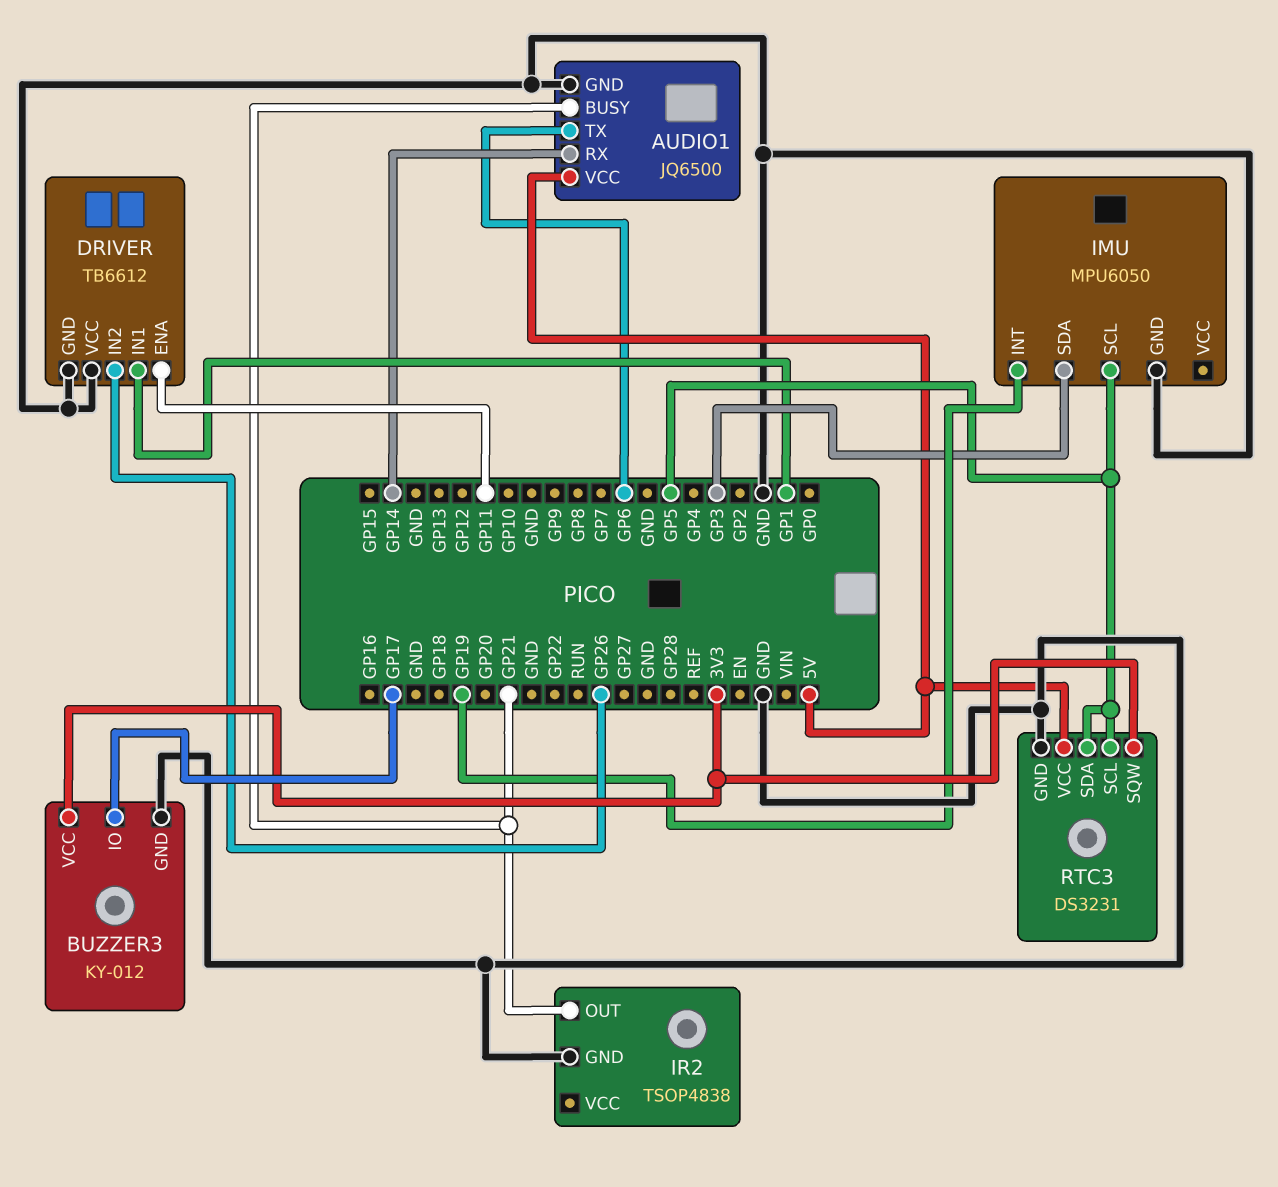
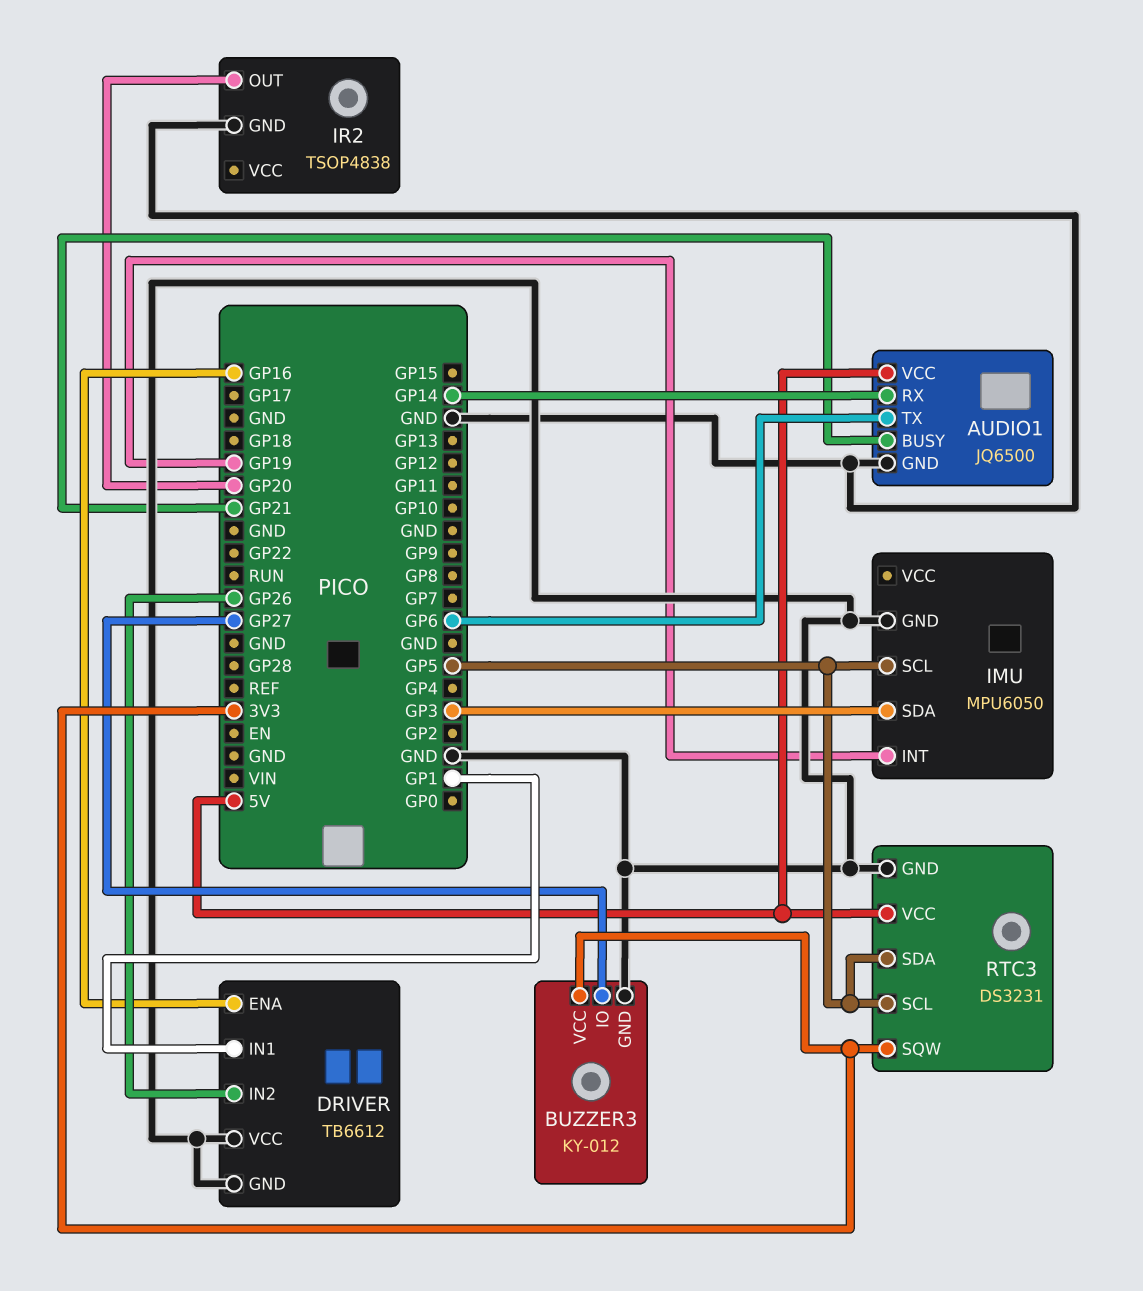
BUZZER3 pin IO: GP17 -> GP27
DRIVER pin ENA: GP11 -> GP16
IR2 pin OUT: GP21 -> GP20

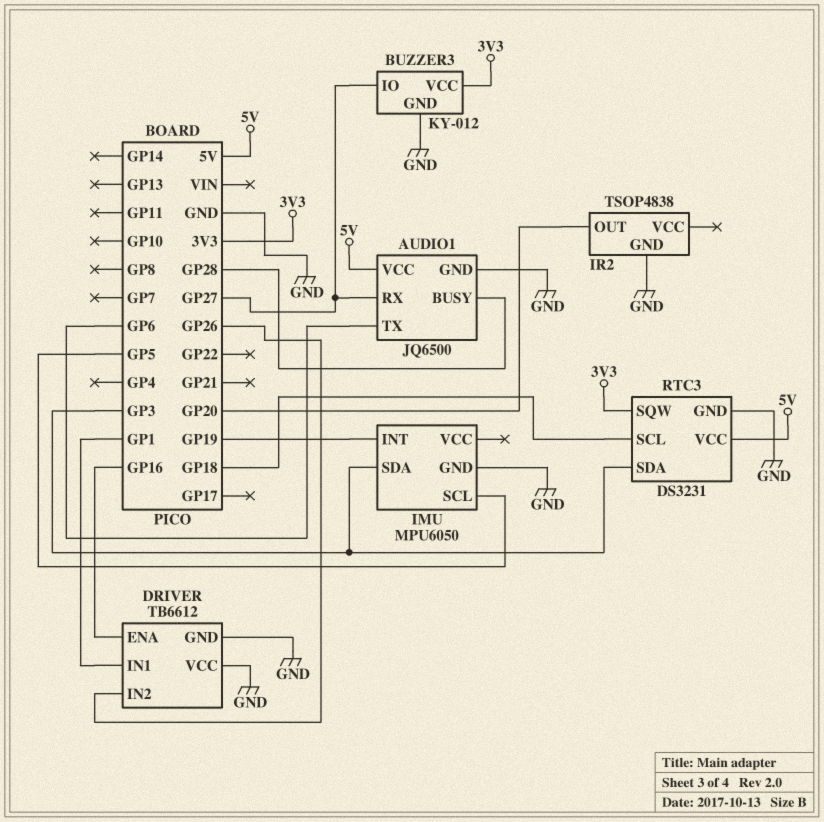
AUDIO1 pin BUSY: GP21 -> GP28
AUDIO1 pin RX: GP14 -> GP27
RTC3 pin SCL: GP5 -> GP18
RTC3 pin SDA: GP5 -> GP3

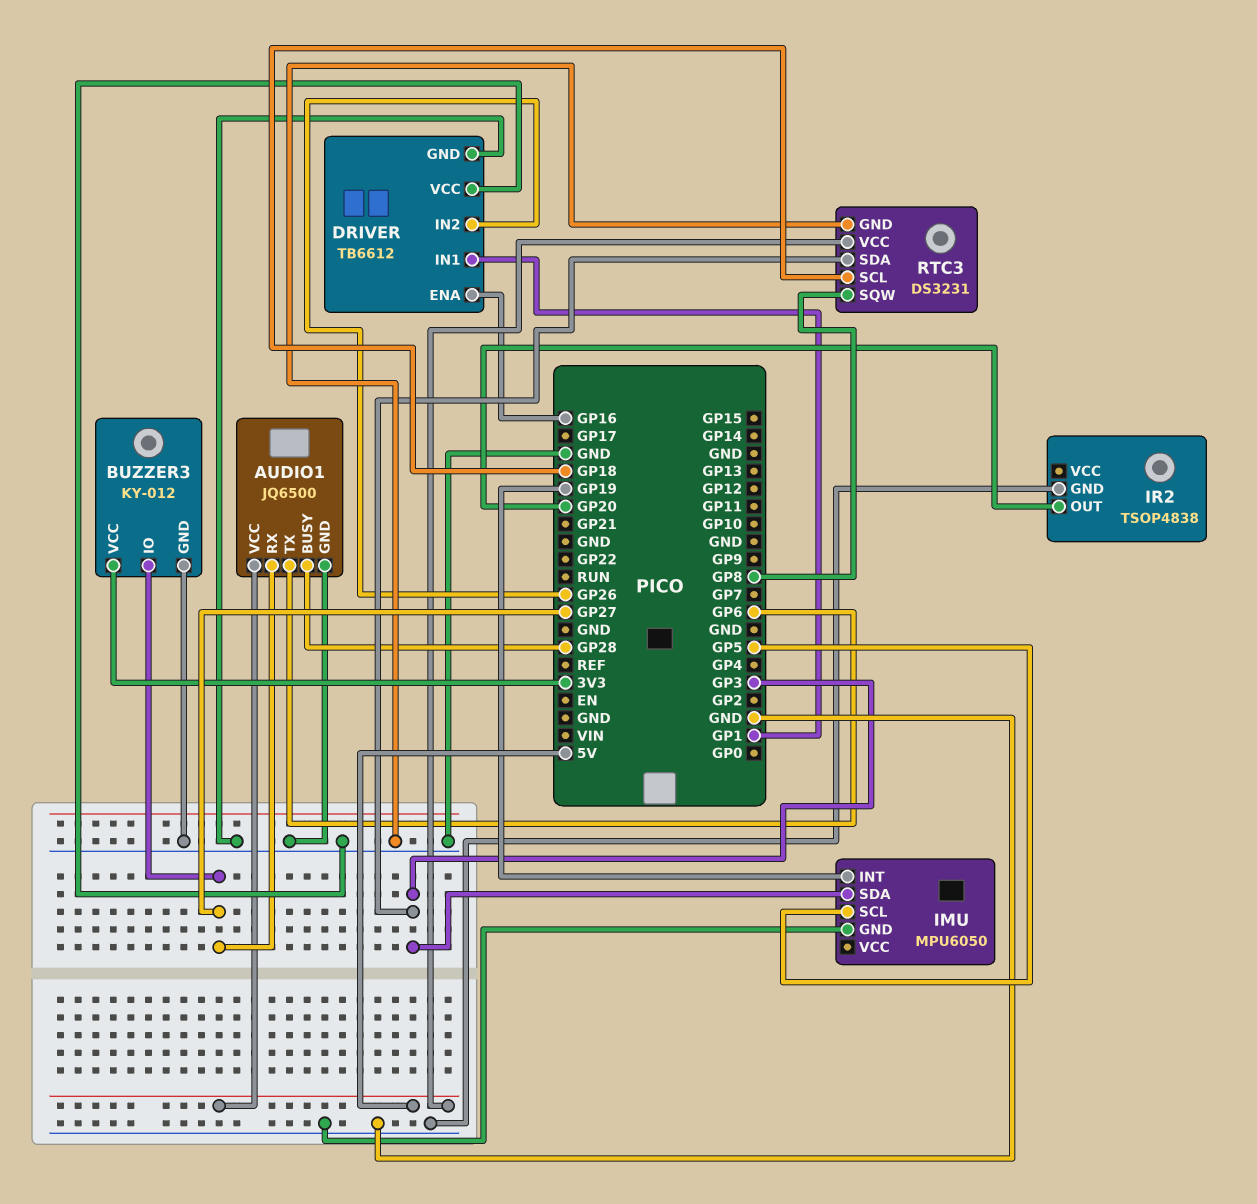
RTC3 pin SQW: 3V3 -> GP8

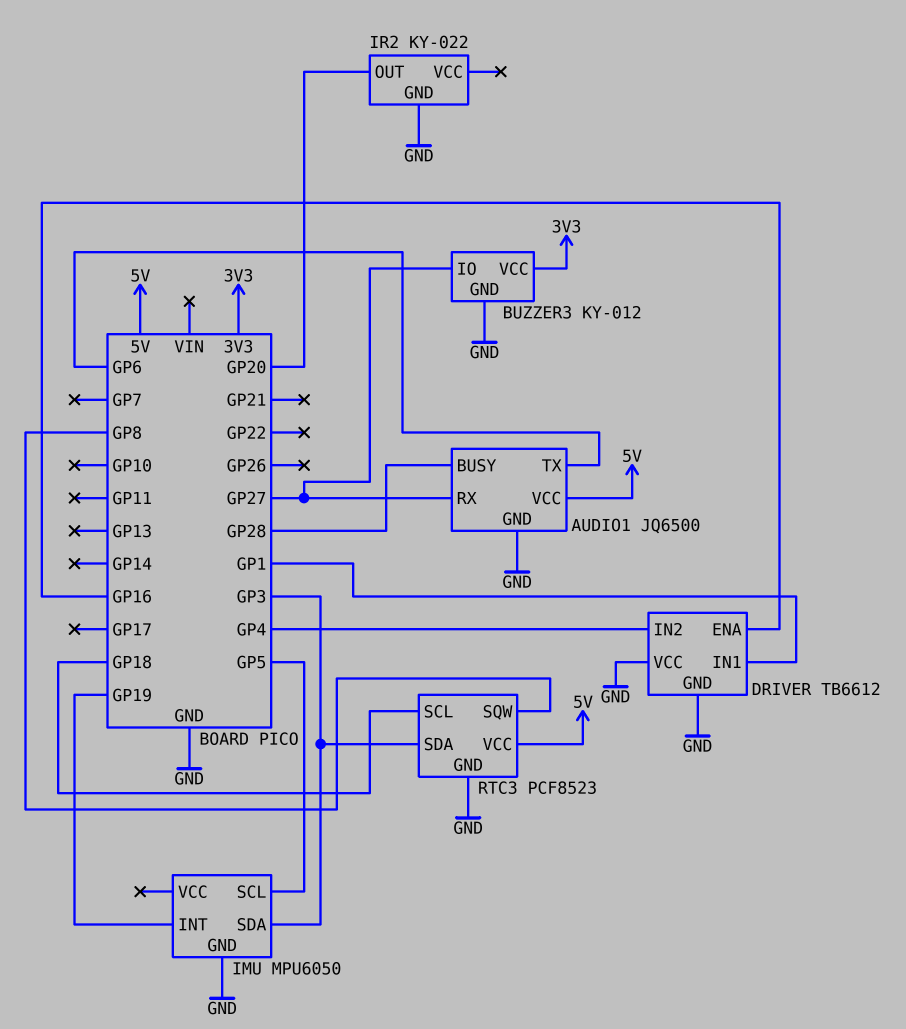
DRIVER pin IN2: GP26 -> GP4
IR2: TSOP4838 -> KY-022
RTC3: DS3231 -> PCF8523

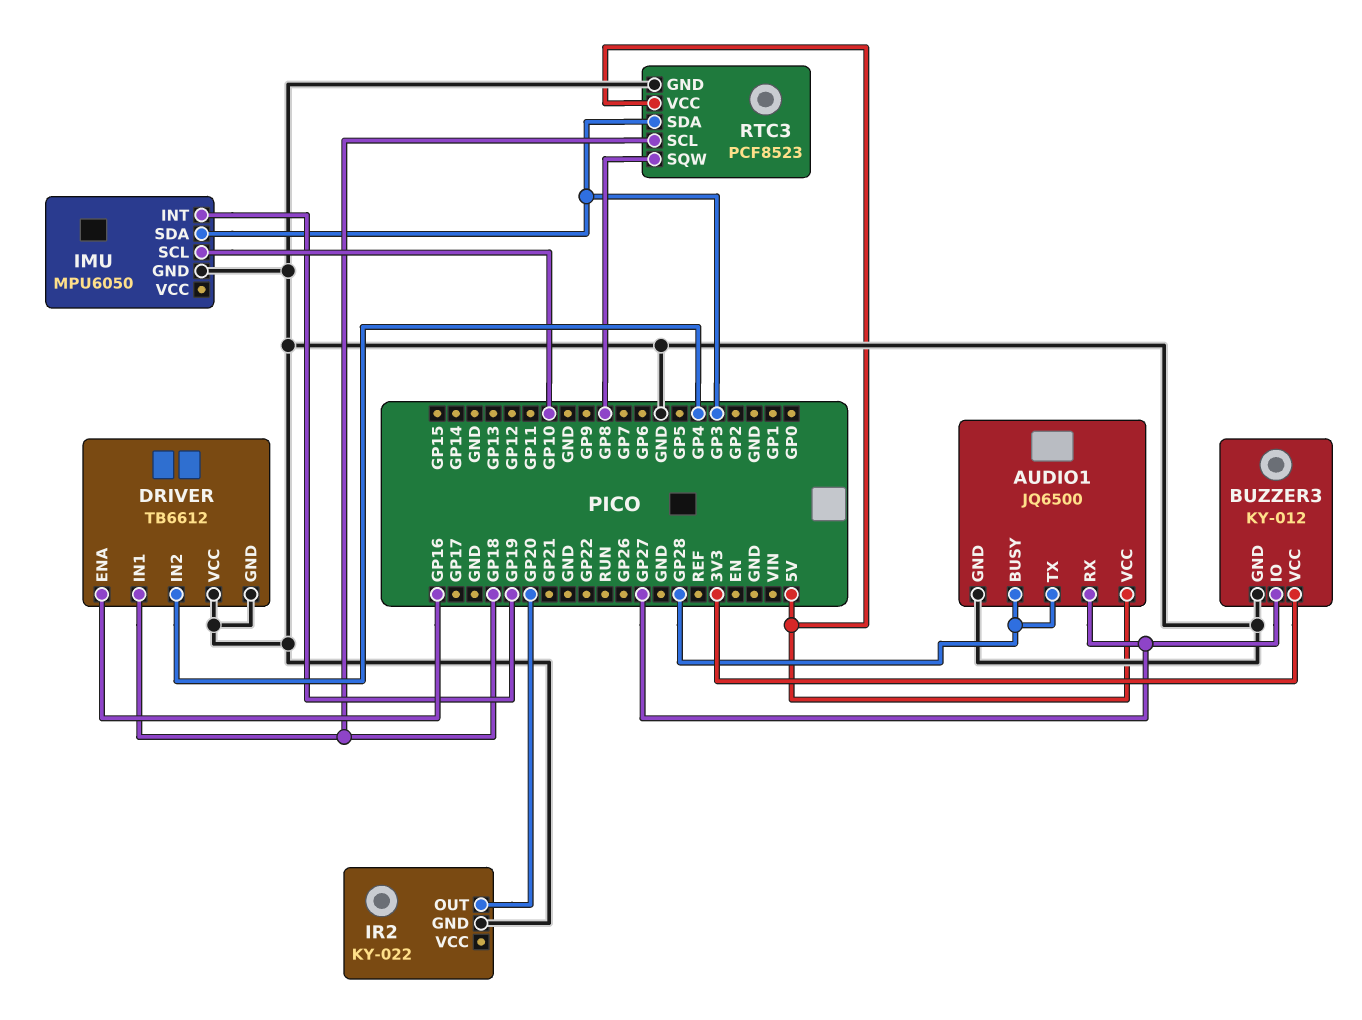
AUDIO1 pin TX: GP6 -> GP28
DRIVER pin IN1: GP1 -> GP18
IMU pin SCL: GP5 -> GP10

